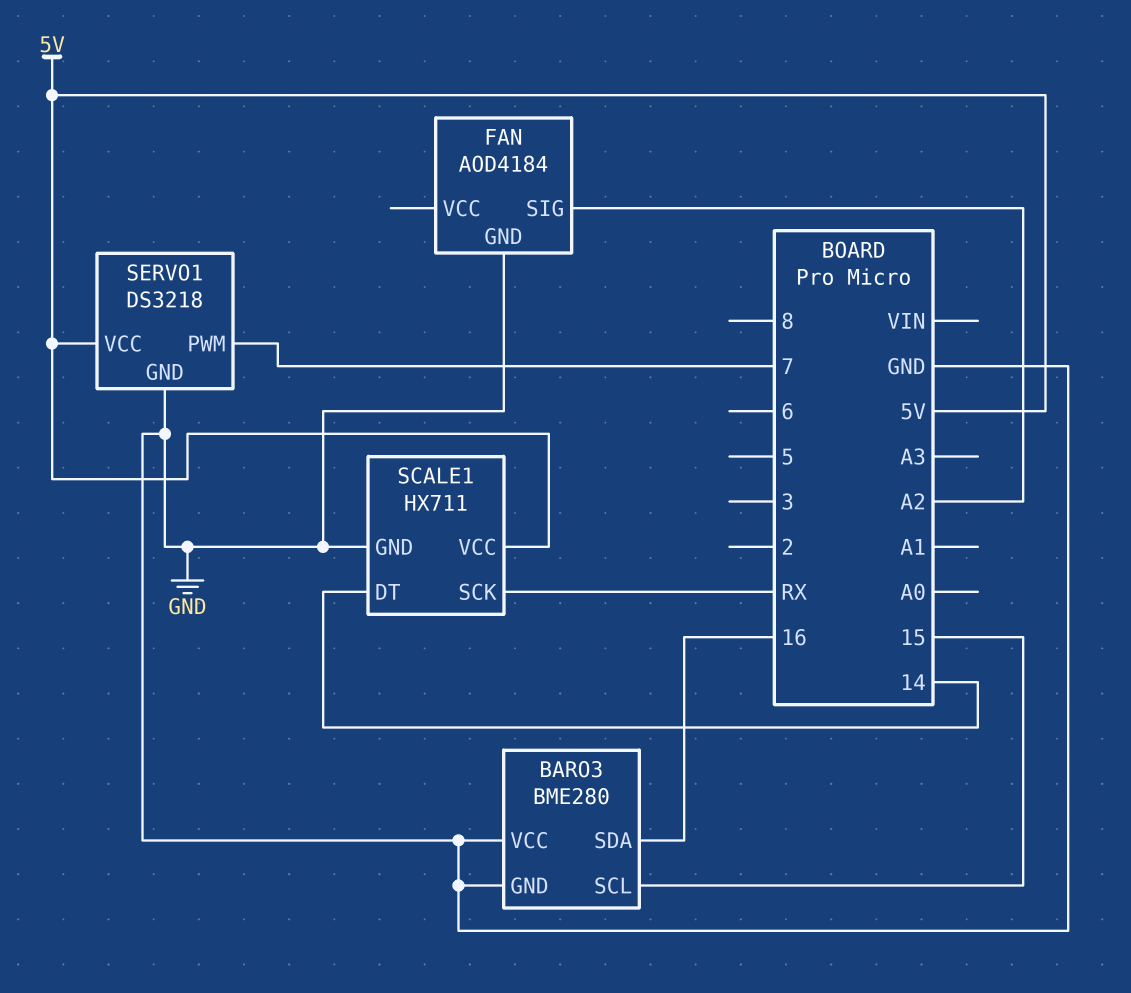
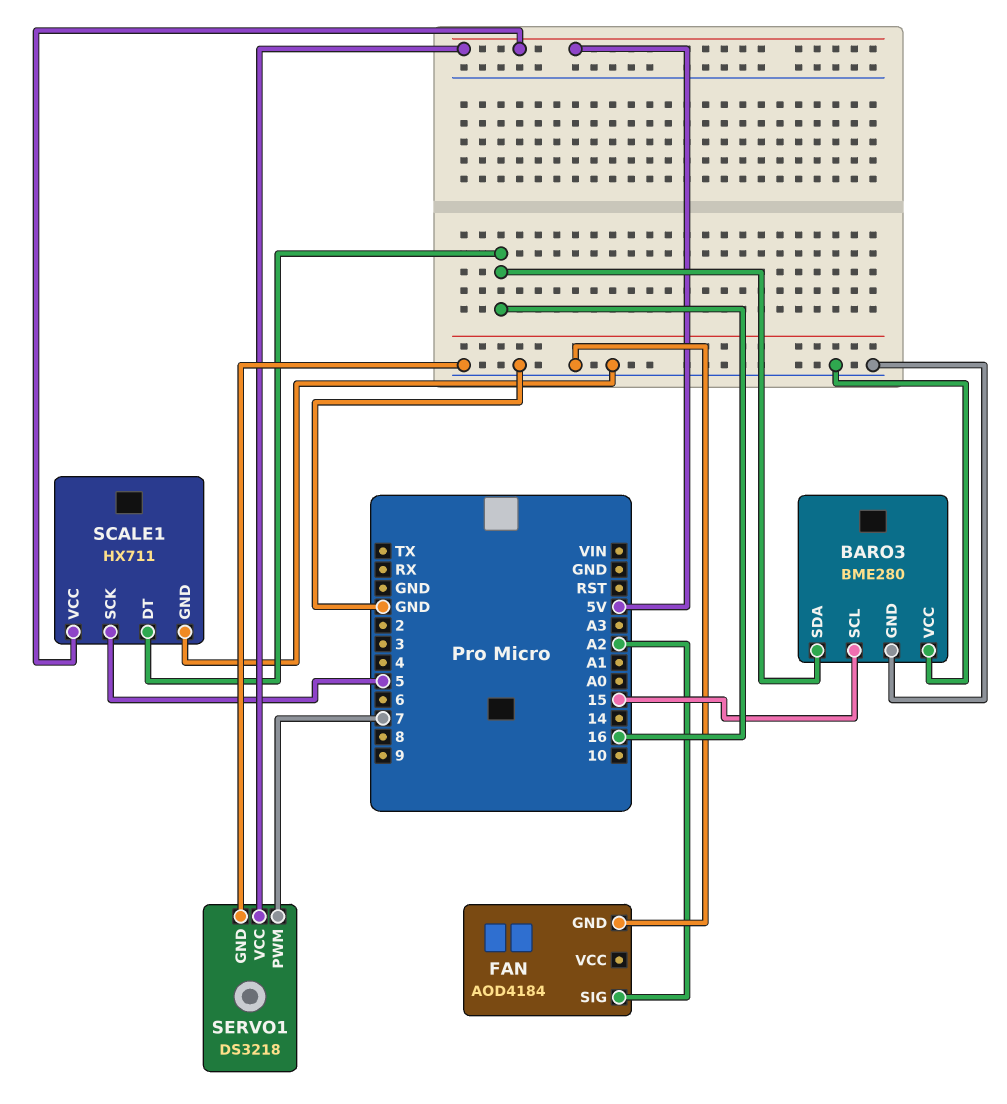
SCALE1 pin DT: 14 -> 16
SCALE1 pin SCK: RX -> 5

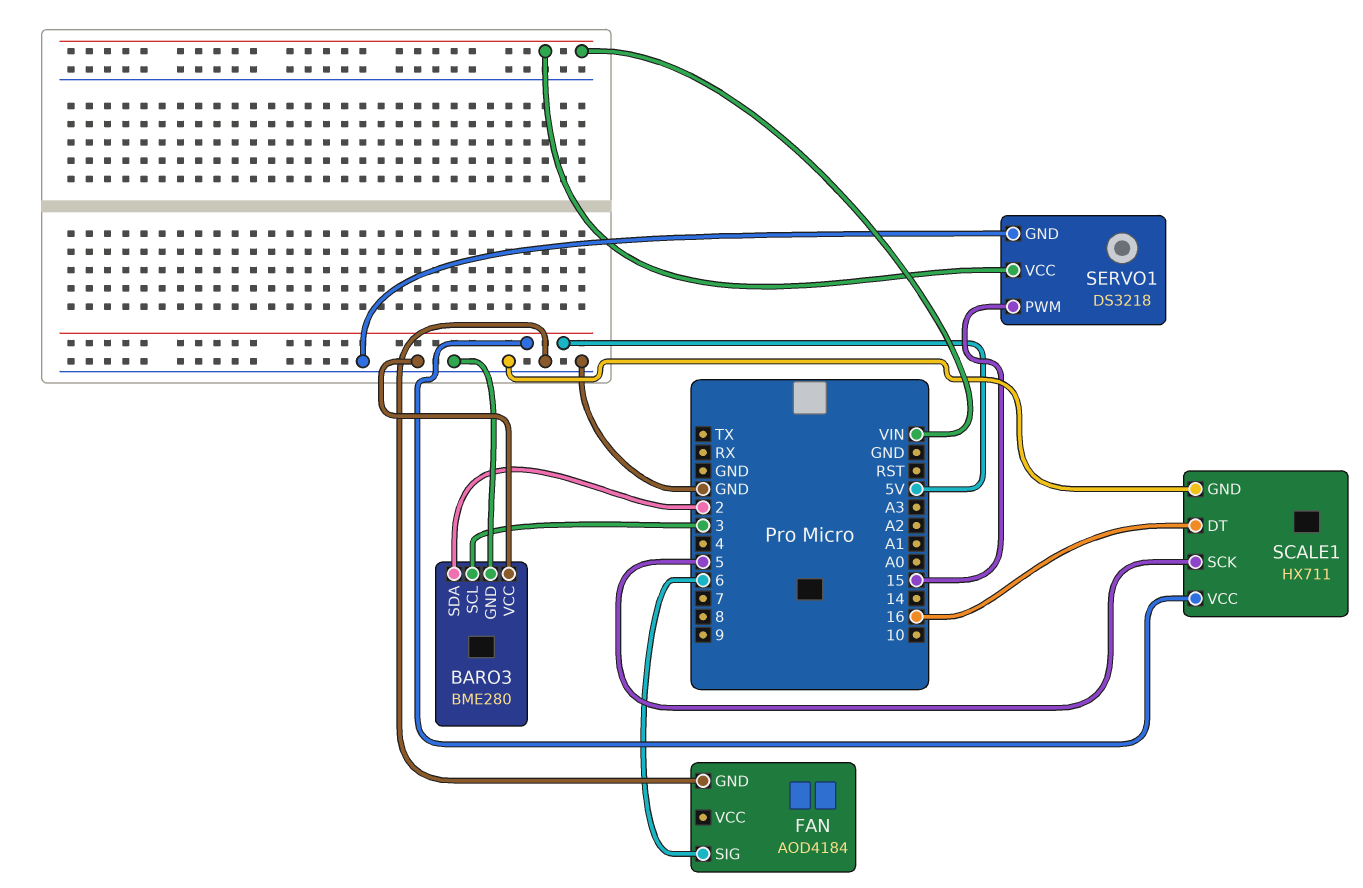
BARO3 pin SCL: 15 -> 3
BARO3 pin SDA: 16 -> 2
FAN pin SIG: A2 -> 6
SERVO1 pin PWM: 7 -> 15
SERVO1 pin VCC: 5V -> VIN

